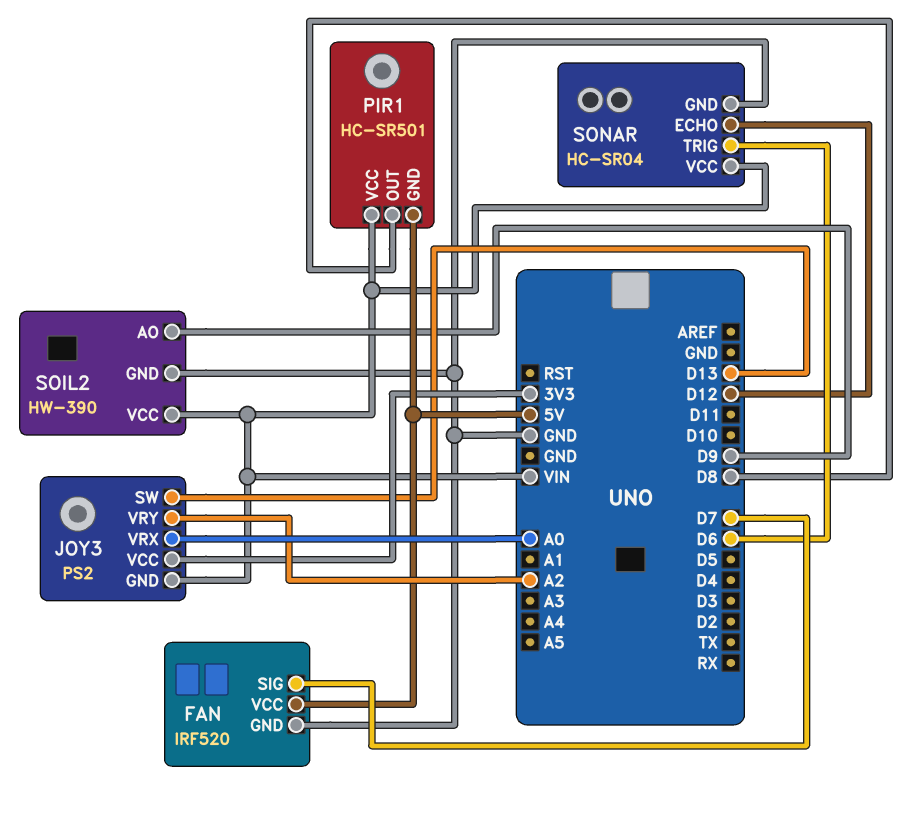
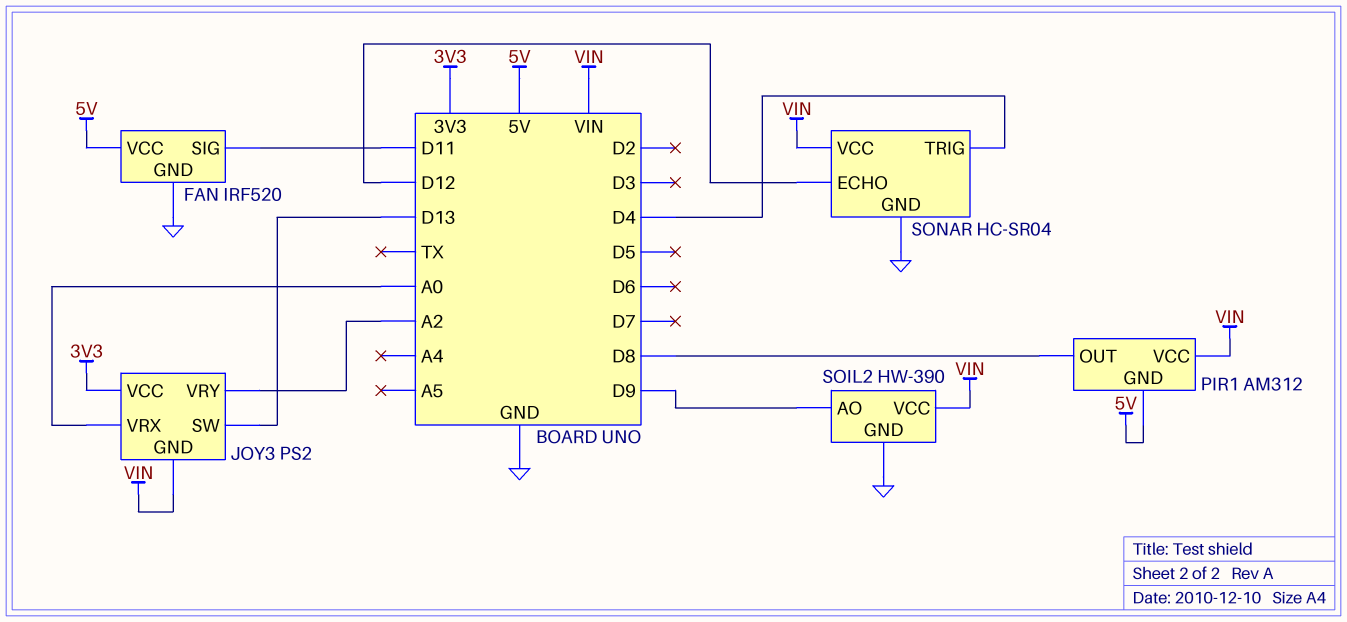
FAN pin SIG: D7 -> D11
PIR1: HC-SR501 -> AM312
SONAR pin TRIG: D6 -> D4

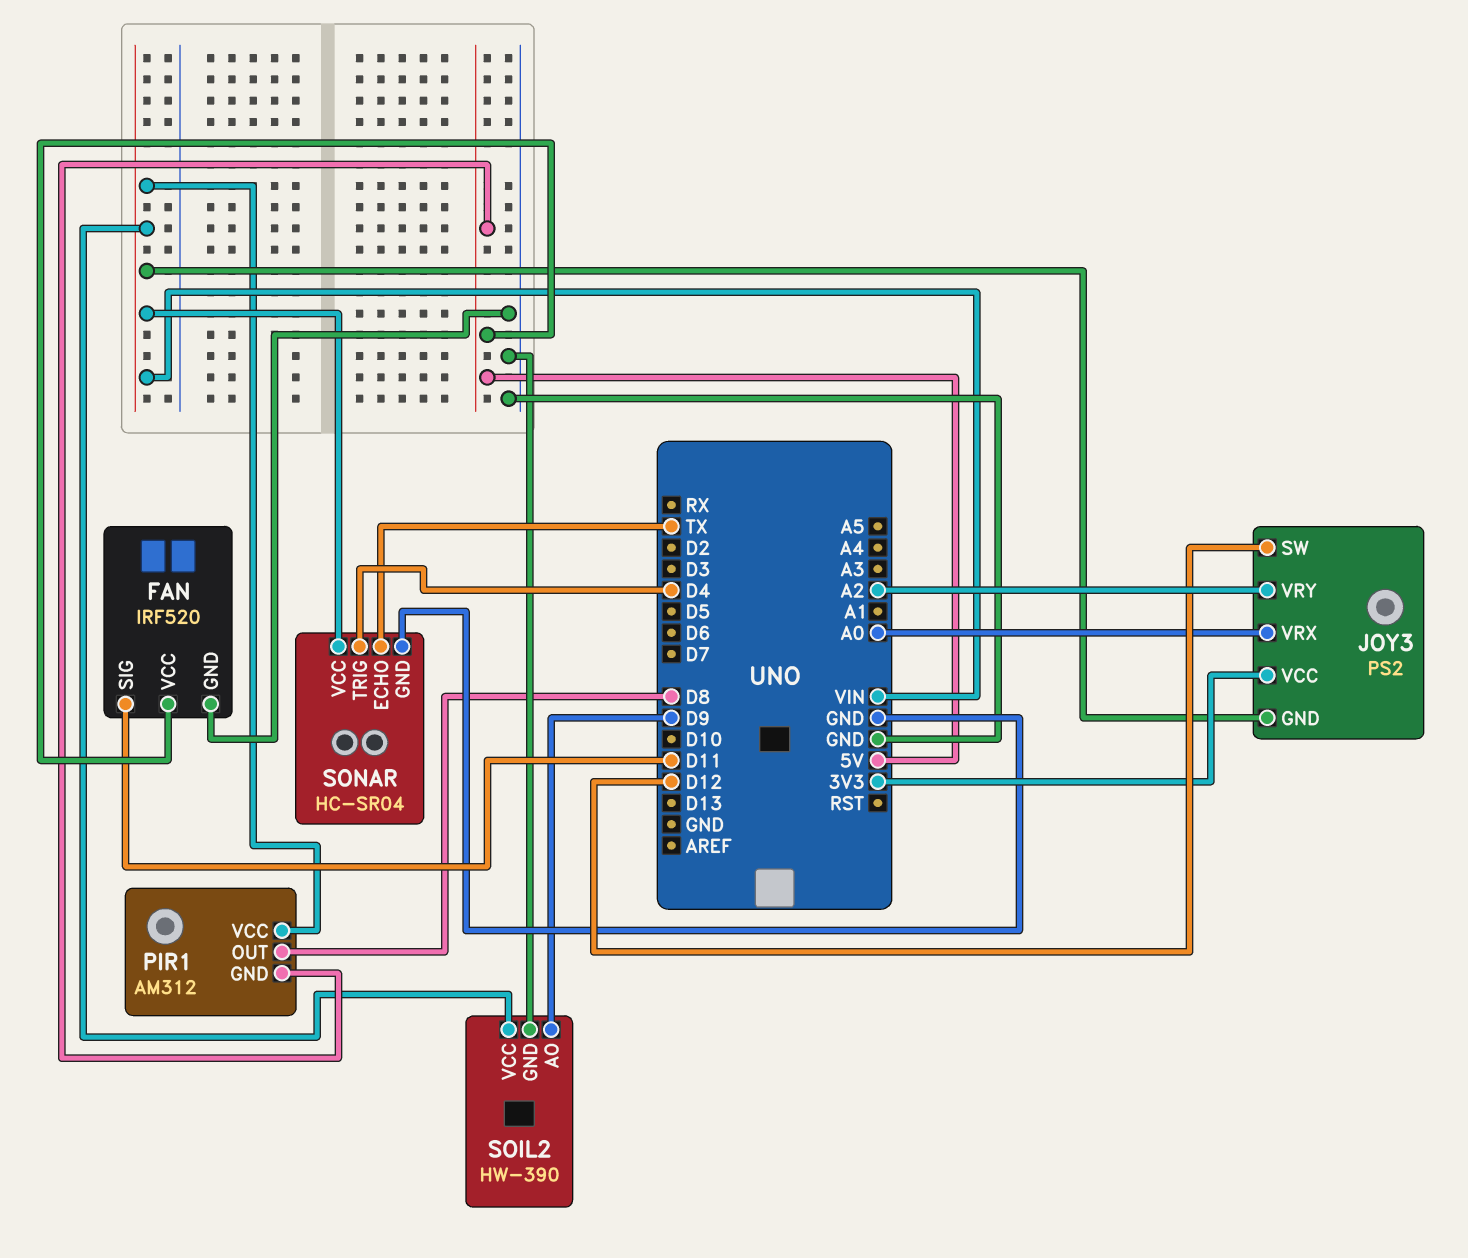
JOY3 pin SW: D13 -> D12
SONAR pin ECHO: D12 -> TX

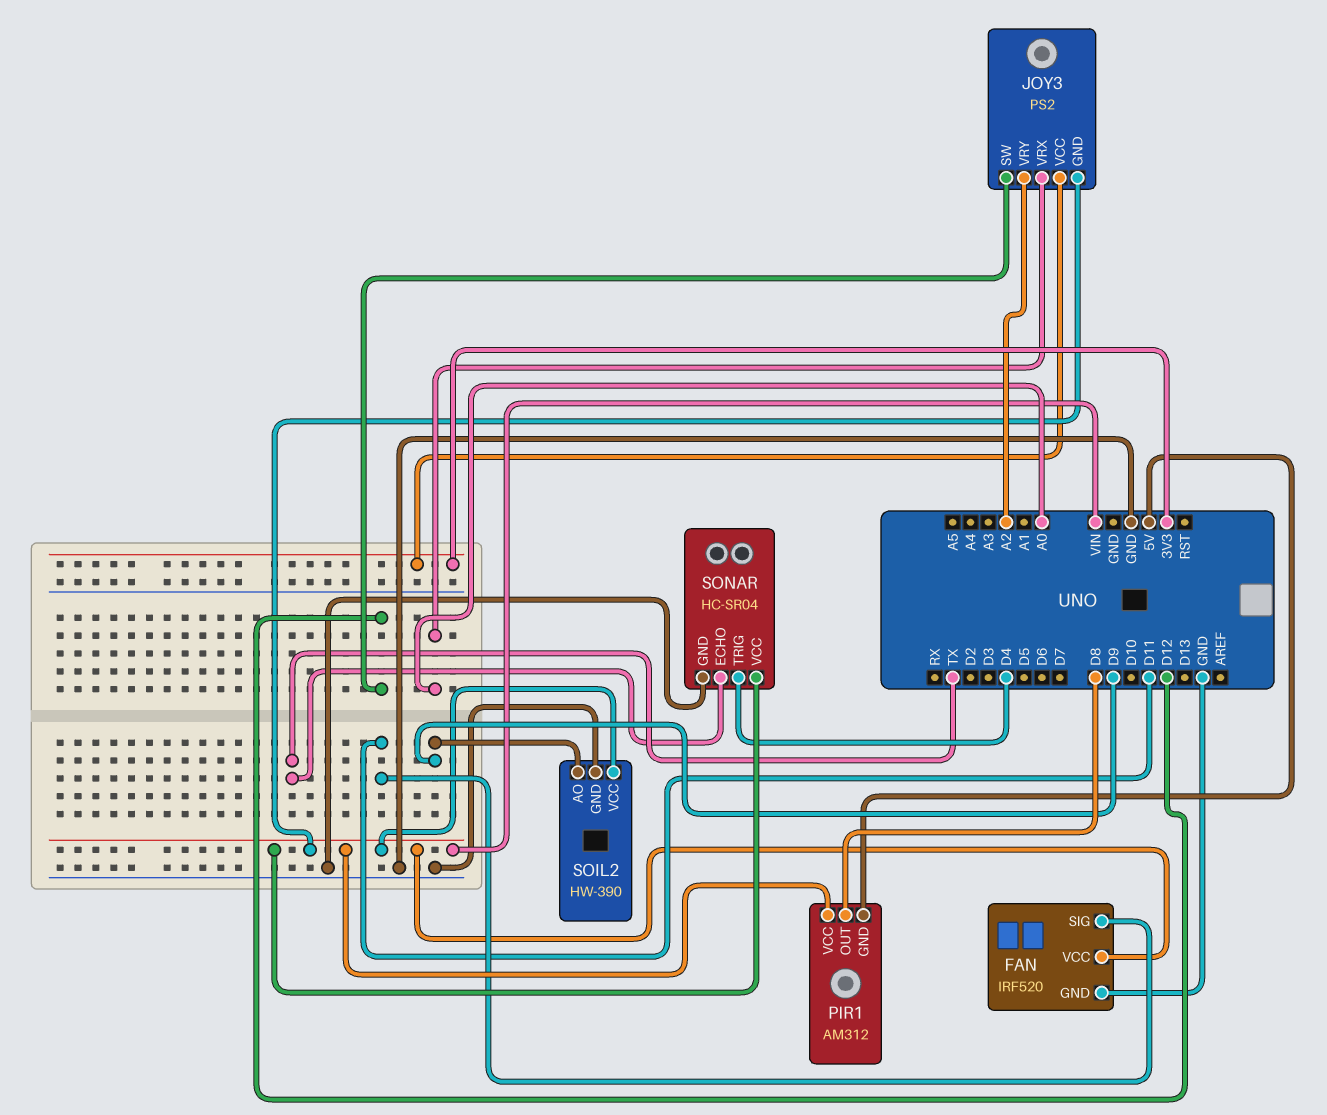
FAN pin VCC: 5V -> VIN

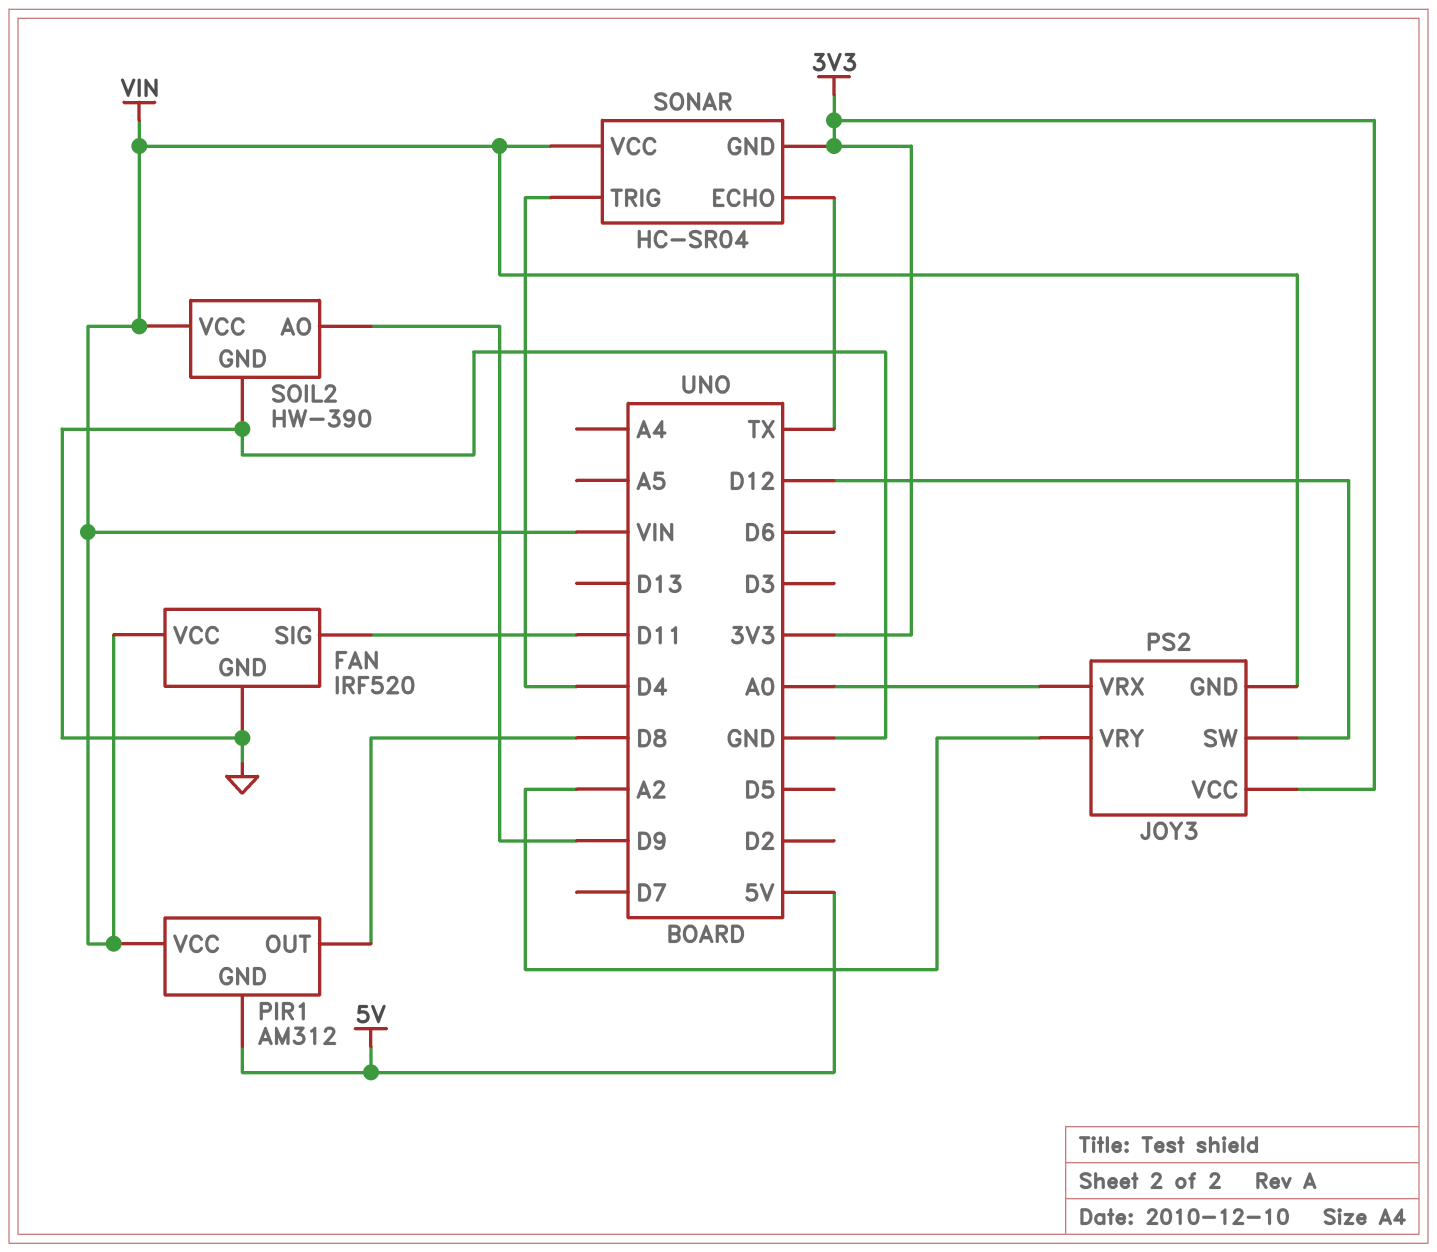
SONAR pin GND: GND -> 3V3

